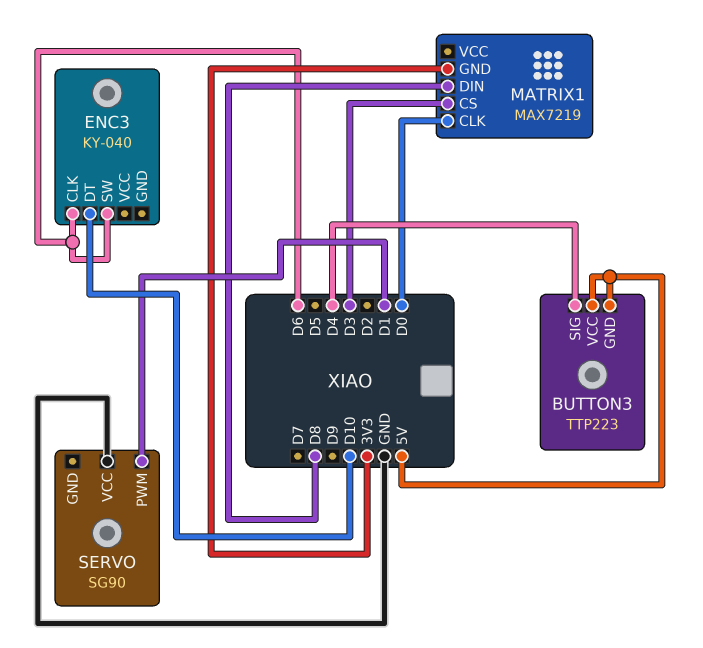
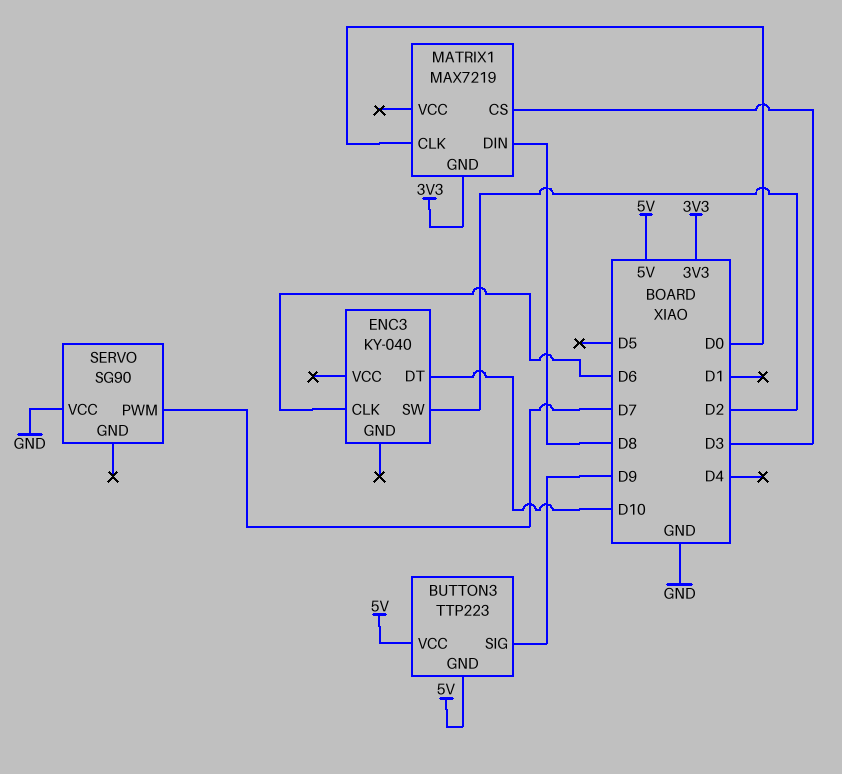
BUTTON3 pin SIG: D4 -> D9
ENC3 pin SW: D6 -> D2
SERVO pin PWM: D1 -> D7

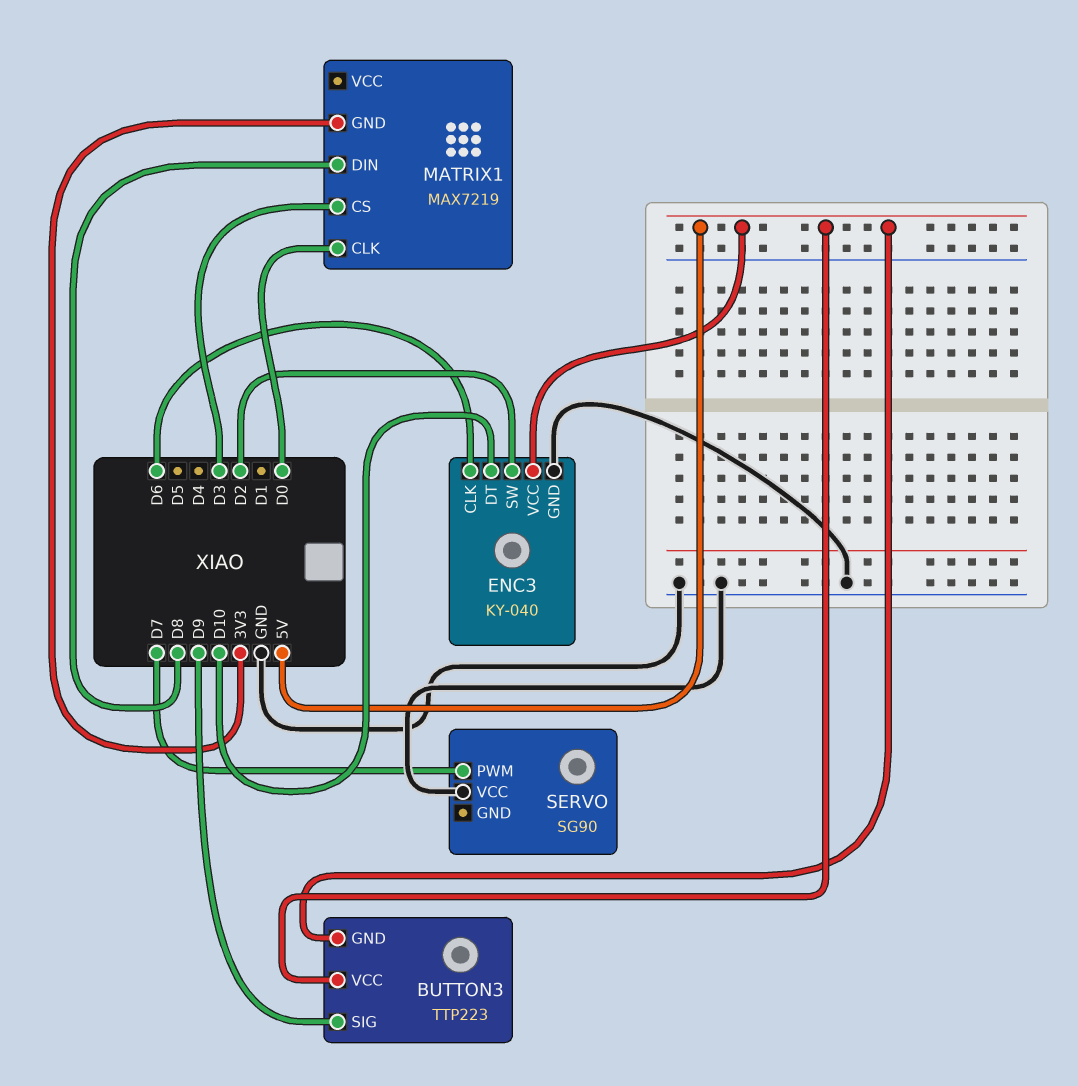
ENC3 pin GND: none -> GND
ENC3 pin VCC: none -> 5V

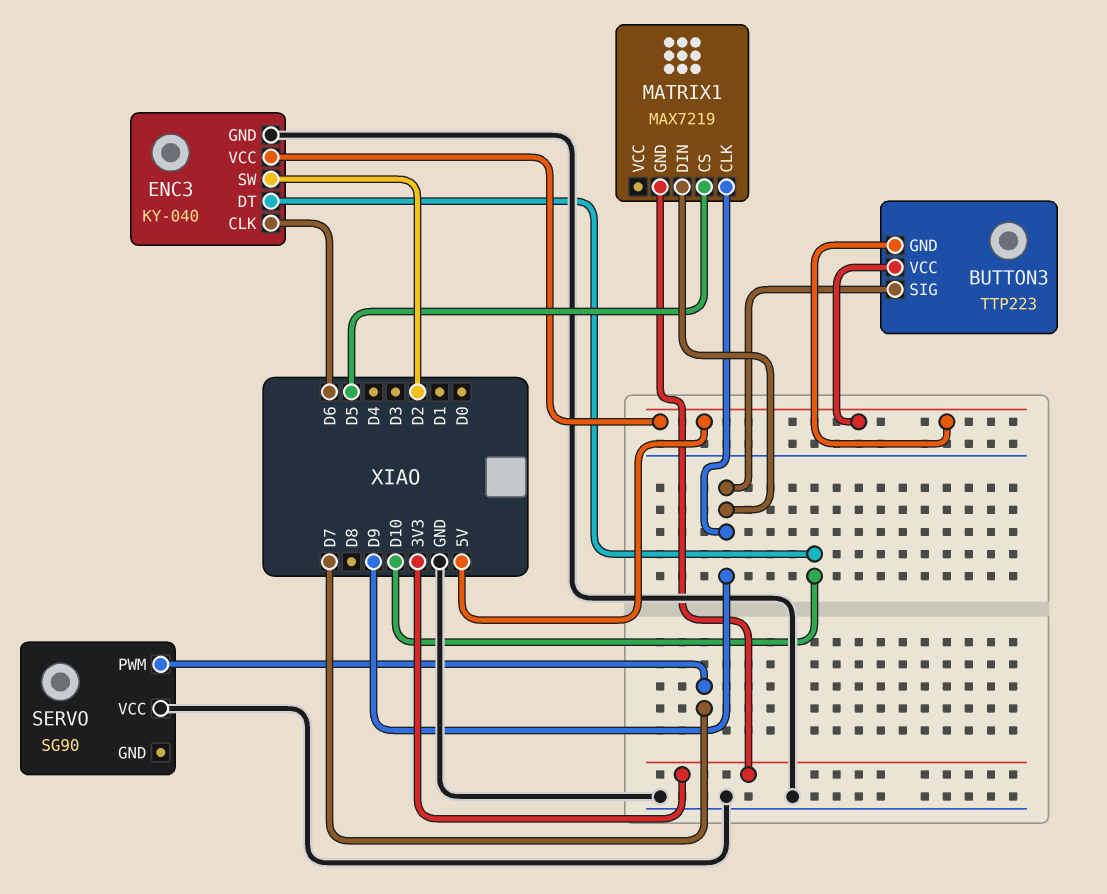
MATRIX1 pin CLK: D0 -> D9
MATRIX1 pin CS: D3 -> D5
MATRIX1 pin DIN: D8 -> D9

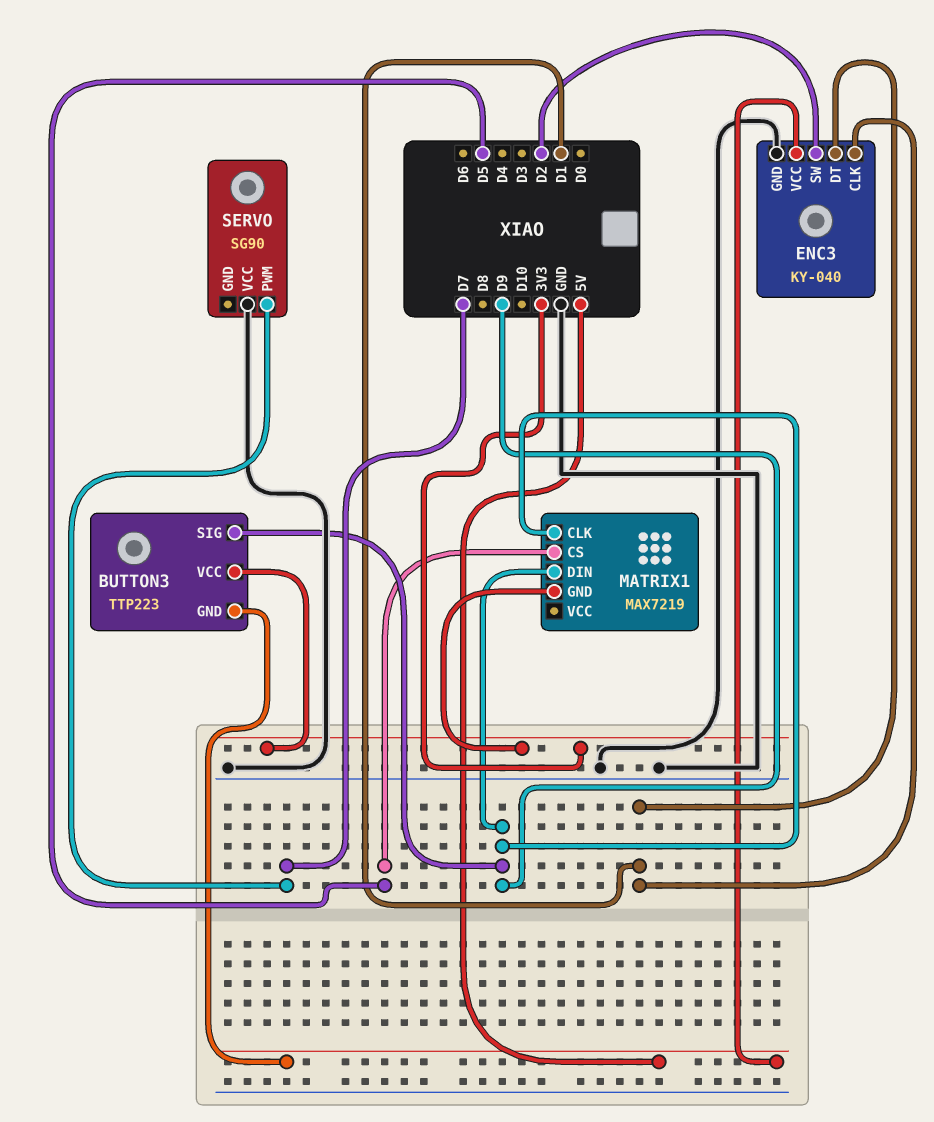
BUTTON3 pin VCC: 5V -> 3V3
ENC3 pin CLK: D6 -> D1
ENC3 pin DT: D10 -> D1

